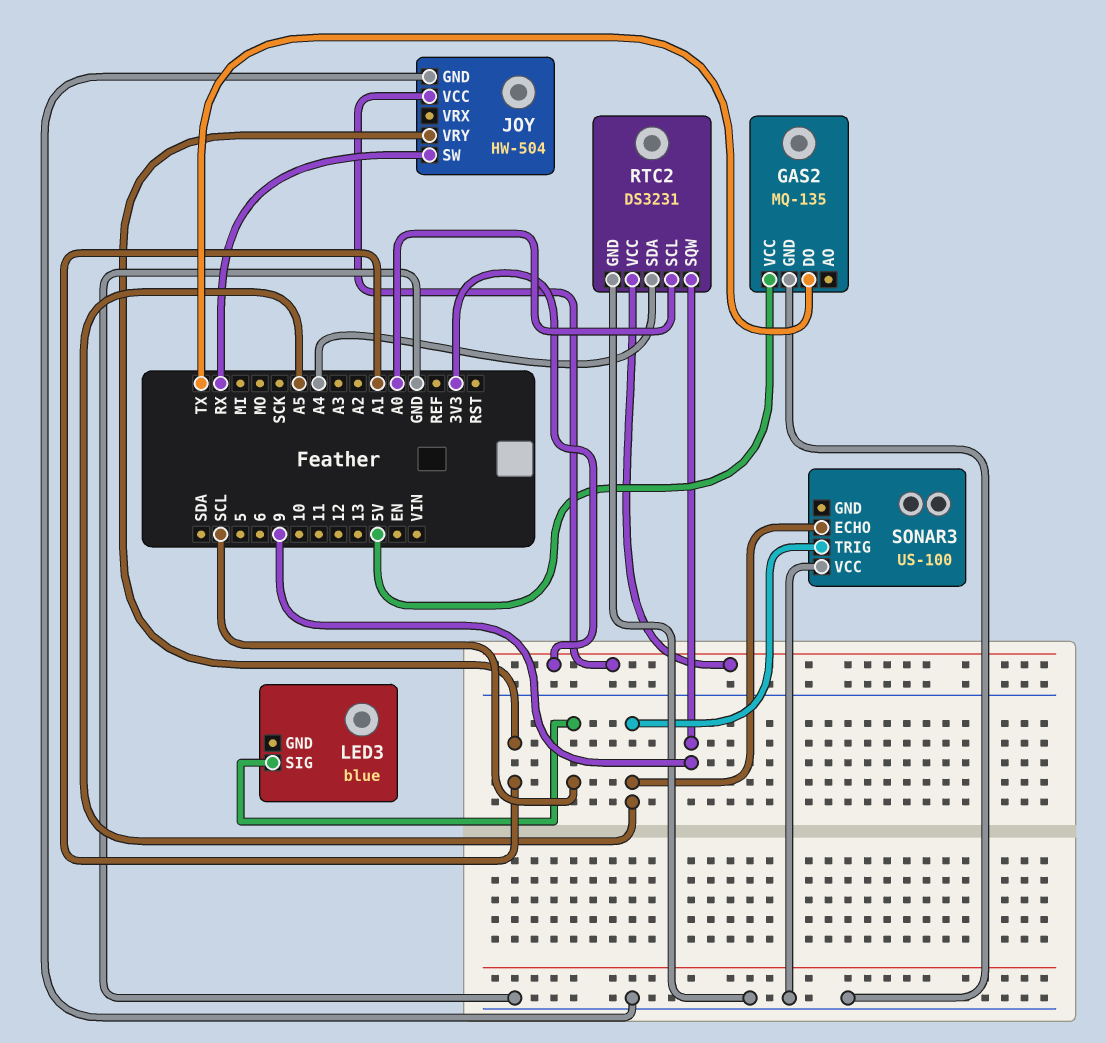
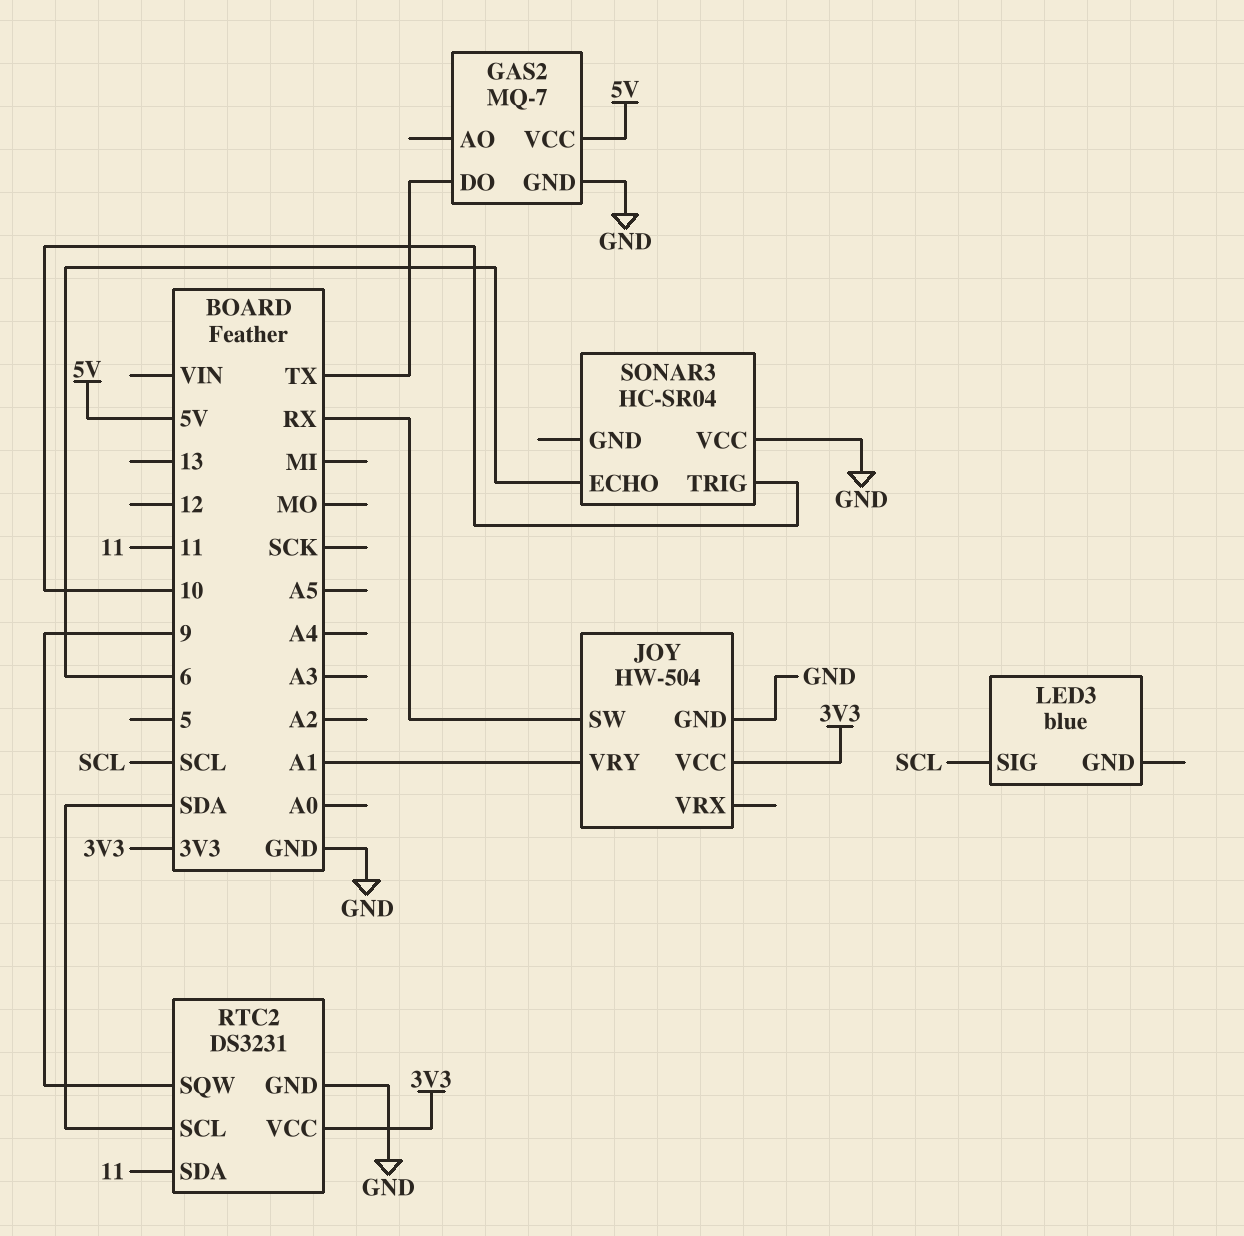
GAS2: MQ-135 -> MQ-7
RTC2 pin SCL: A0 -> SDA
RTC2 pin SDA: A4 -> 11
SONAR3: US-100 -> HC-SR04
SONAR3 pin ECHO: A5 -> 6
SONAR3 pin TRIG: A5 -> 10

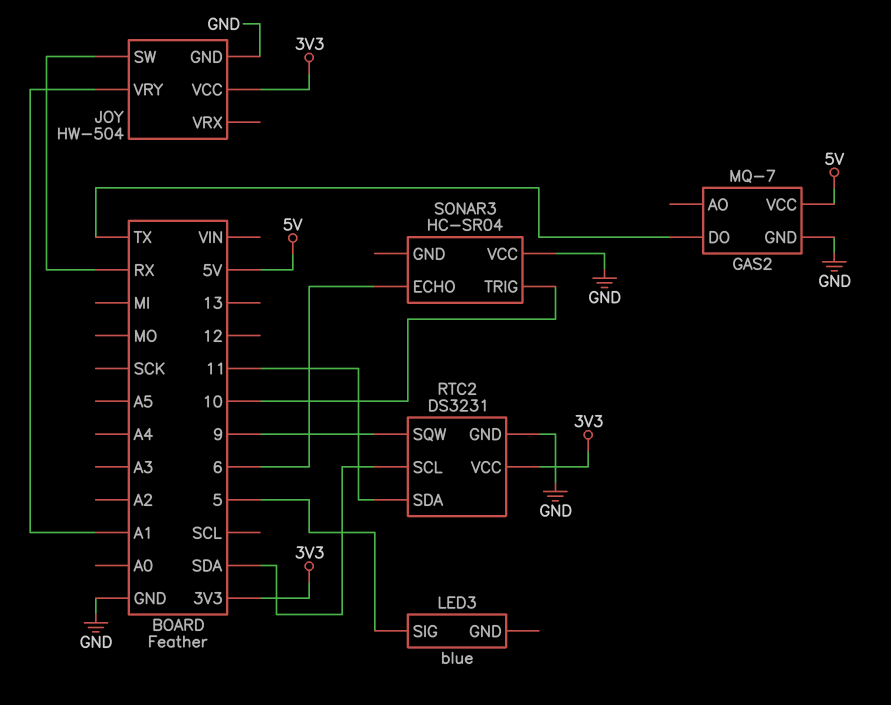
LED3 pin SIG: SCL -> 5

